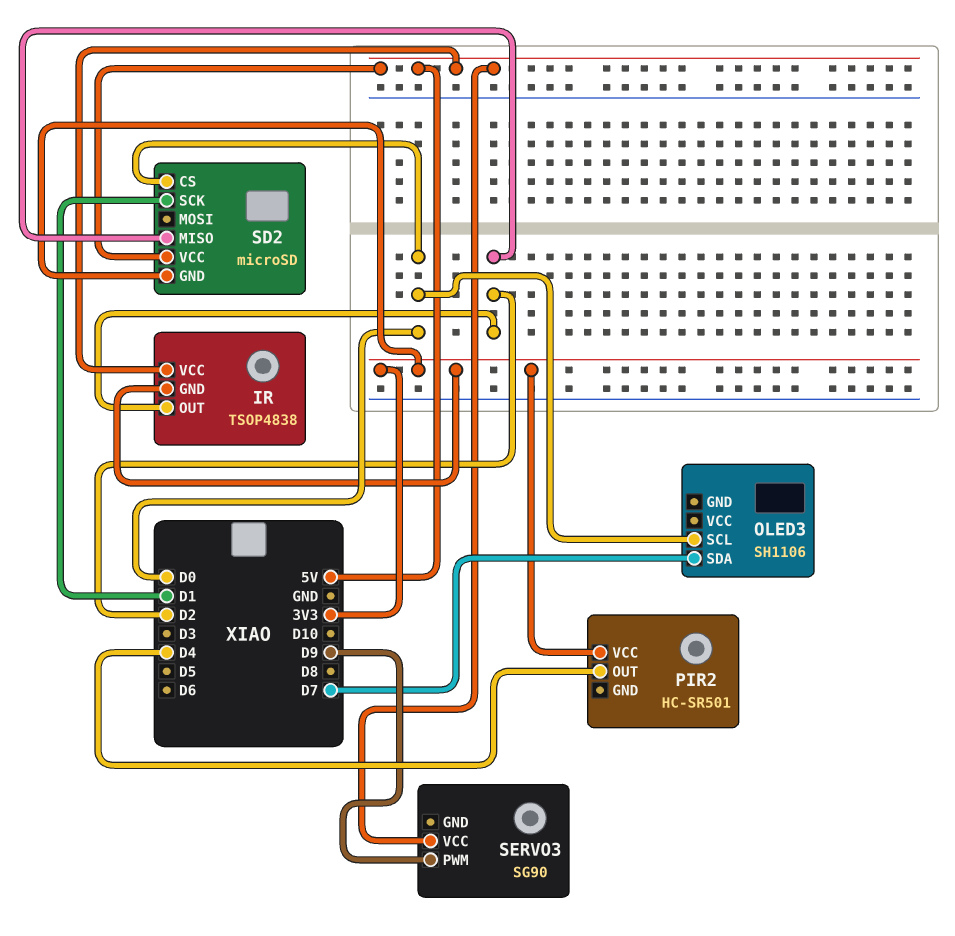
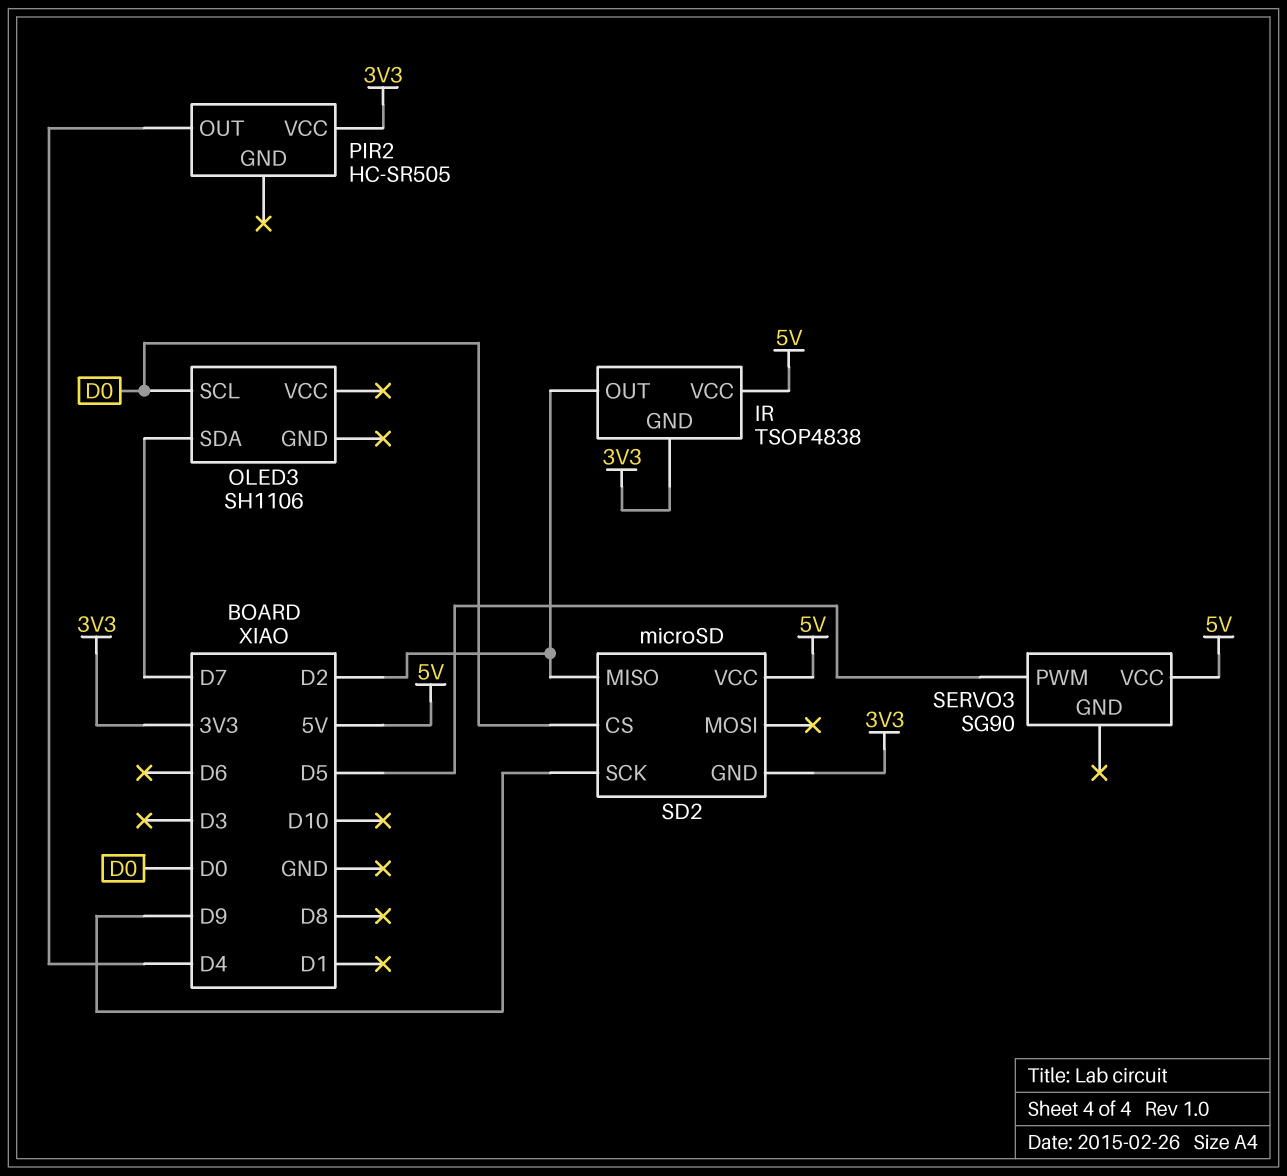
PIR2: HC-SR501 -> HC-SR505
SD2 pin SCK: D1 -> D9
SERVO3 pin PWM: D9 -> D5

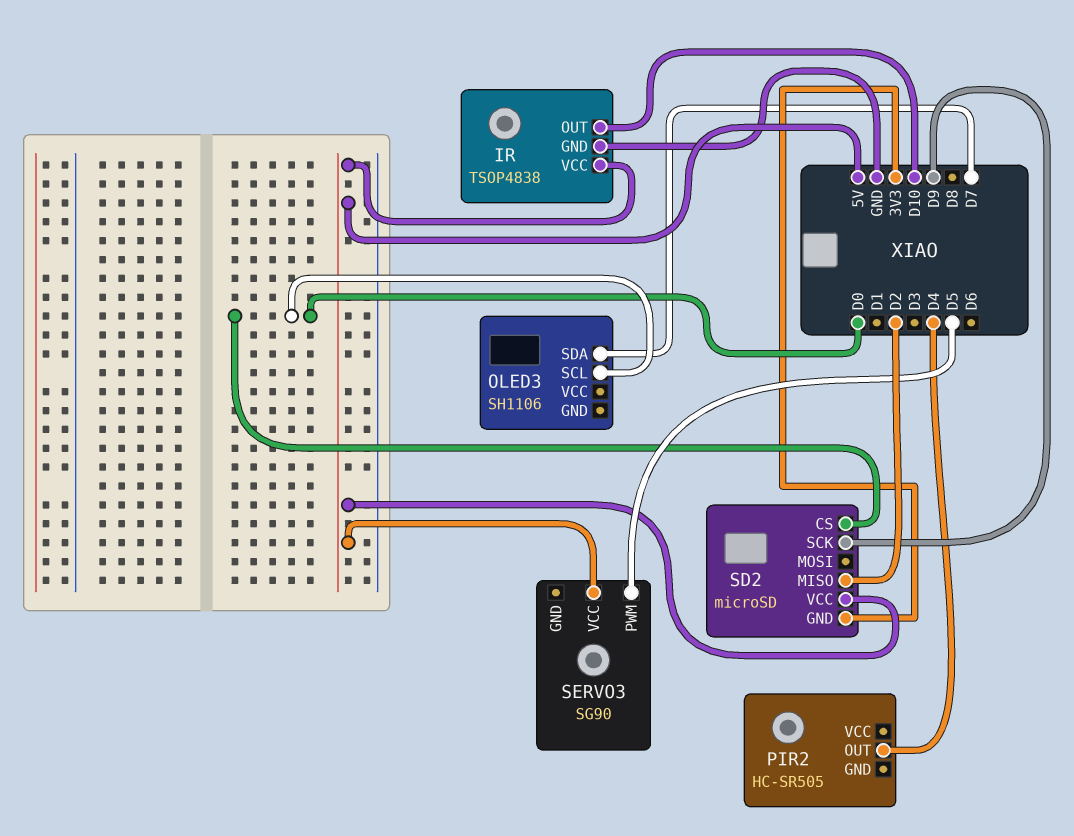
IR pin GND: 3V3 -> GND
IR pin OUT: D2 -> D10
PIR2 pin VCC: 3V3 -> none

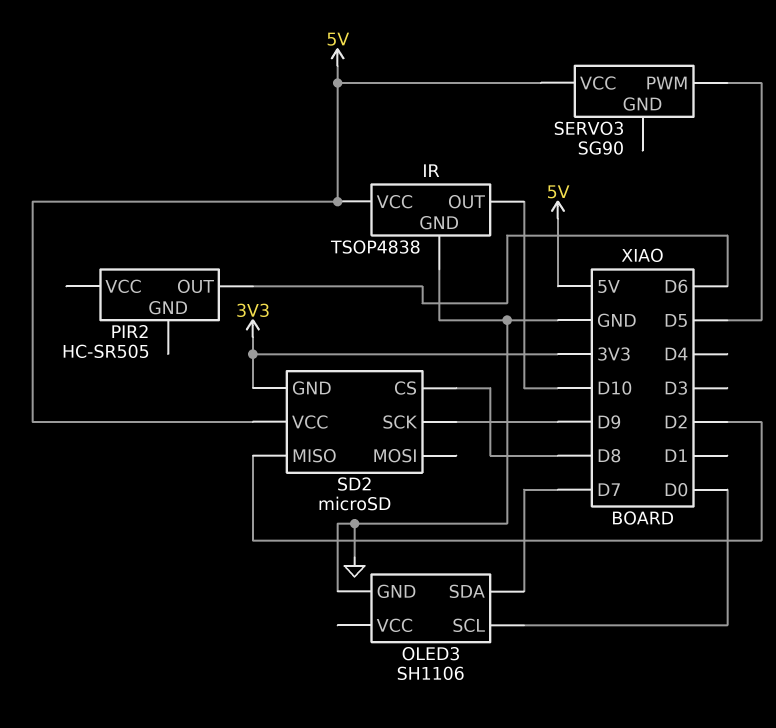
OLED3 pin GND: none -> GND
PIR2 pin OUT: D4 -> D6
SD2 pin CS: D0 -> D8

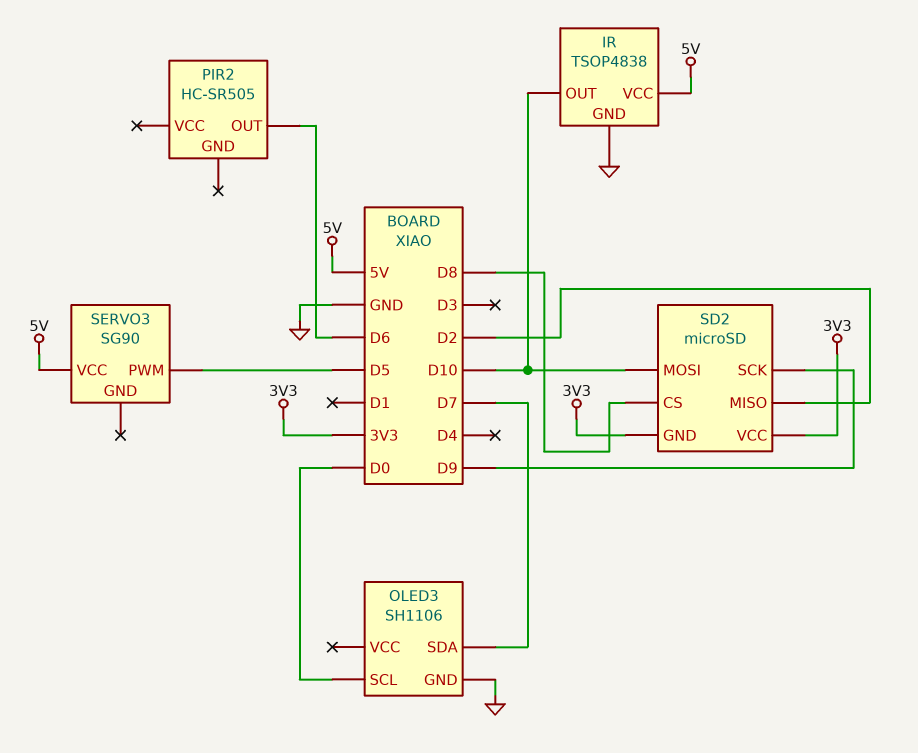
SD2 pin MOSI: none -> D10
SD2 pin VCC: 5V -> 3V3

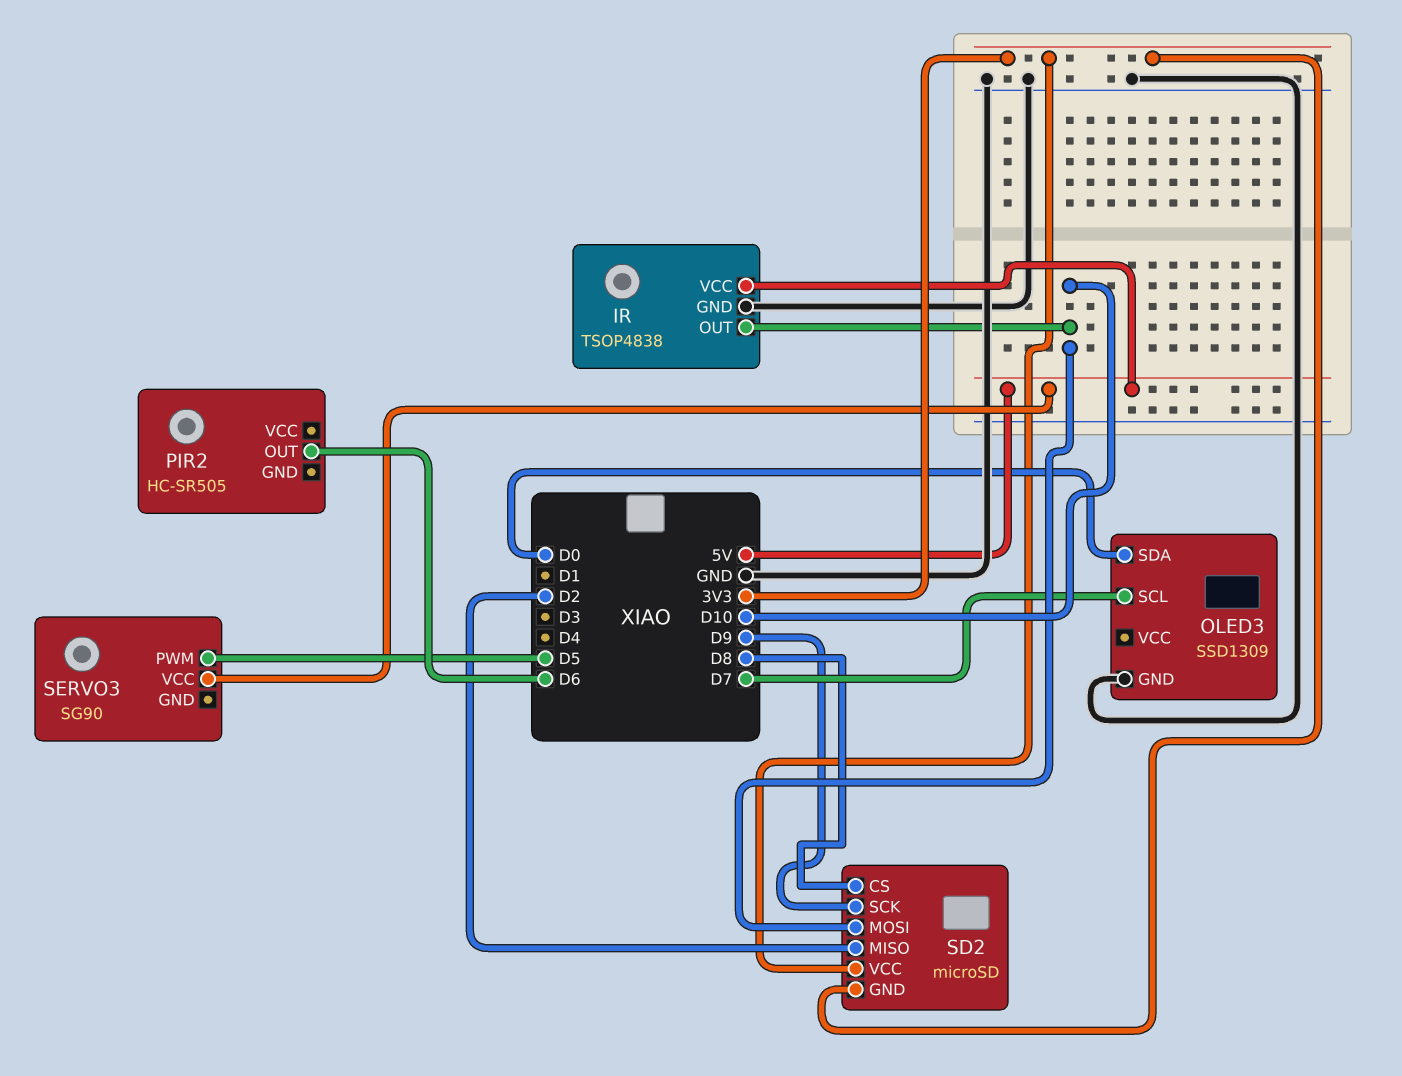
OLED3: SH1106 -> SSD1309
OLED3 pin SCL: D0 -> D7
OLED3 pin SDA: D7 -> D0

